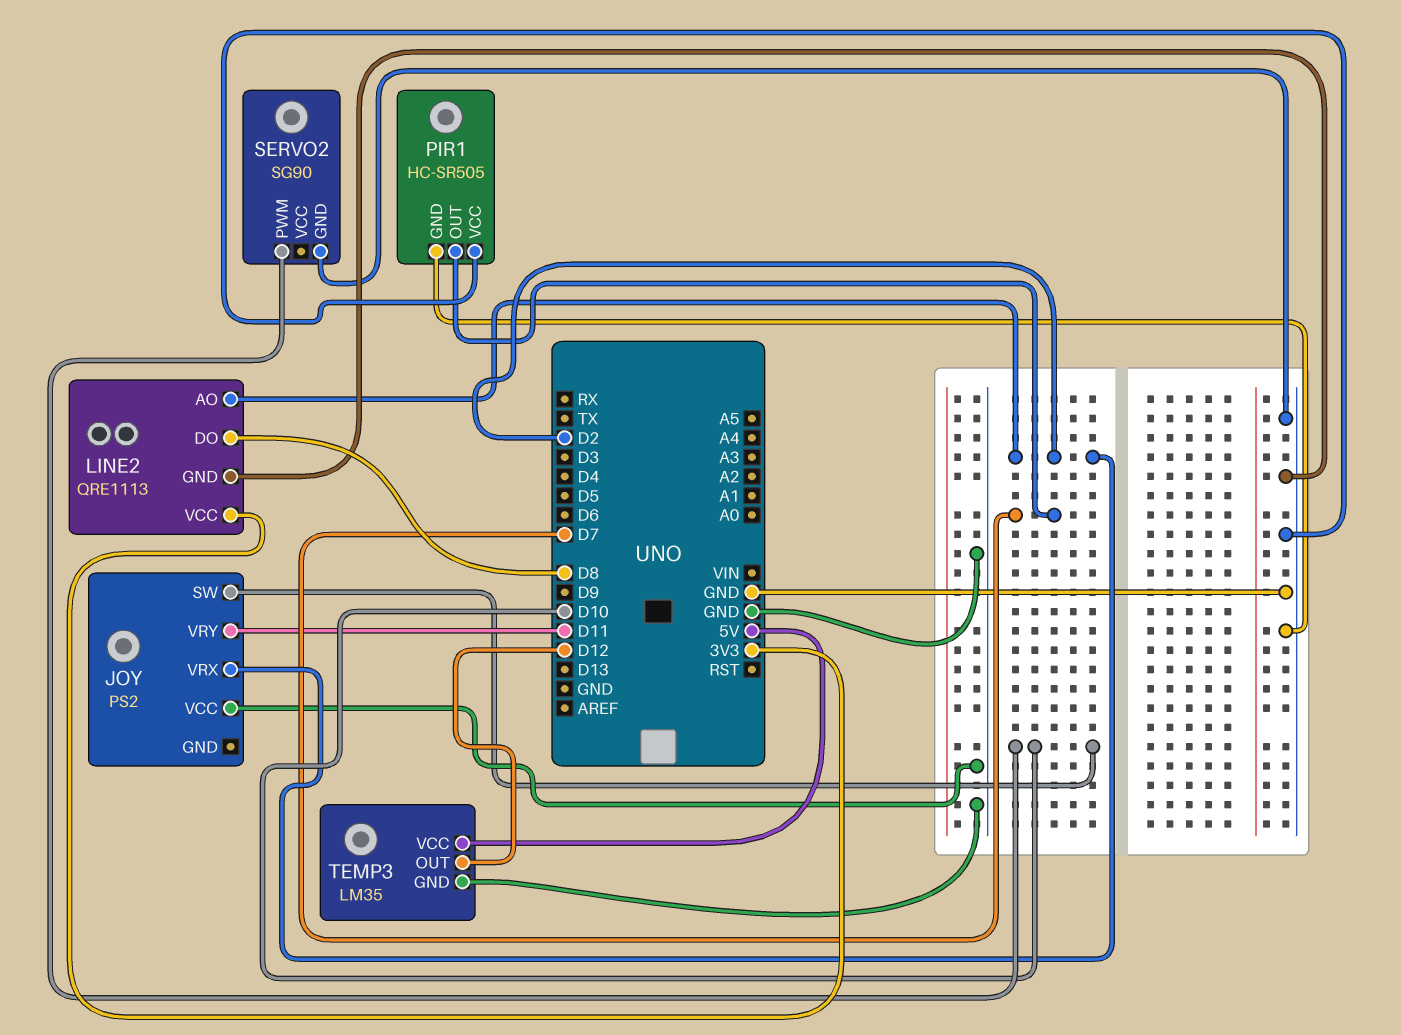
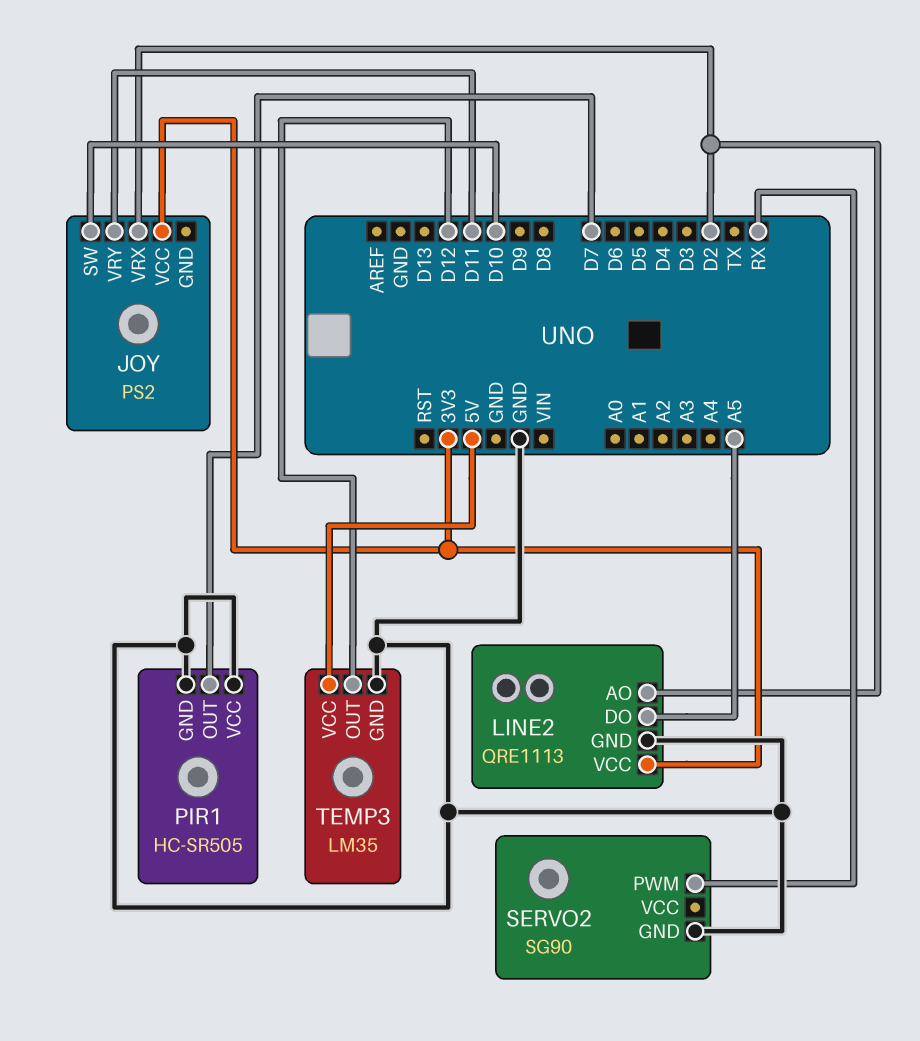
JOY pin VCC: GND -> 3V3
LINE2 pin DO: D8 -> A5
SERVO2 pin PWM: D10 -> RX

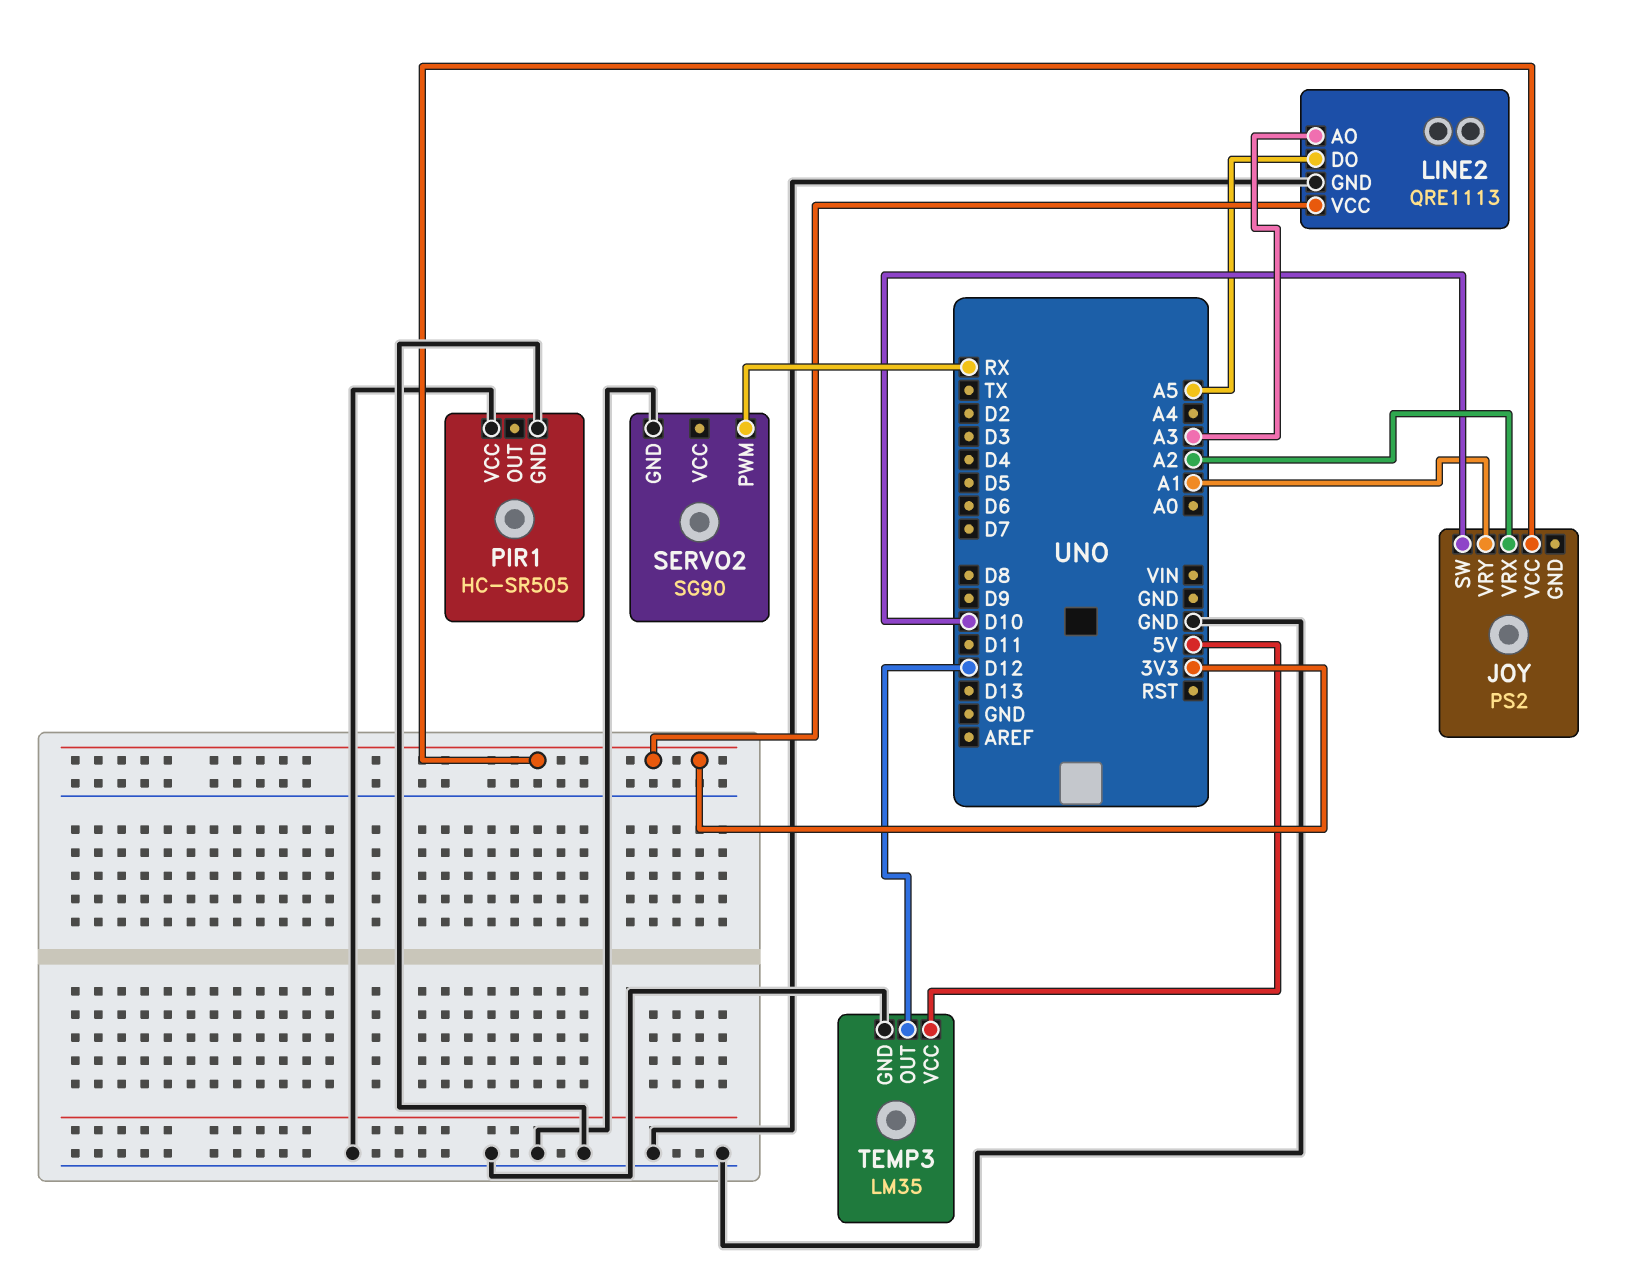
JOY pin VRX: D2 -> A2
JOY pin VRY: D11 -> A1
LINE2 pin AO: D2 -> A3
PIR1 pin OUT: D7 -> none

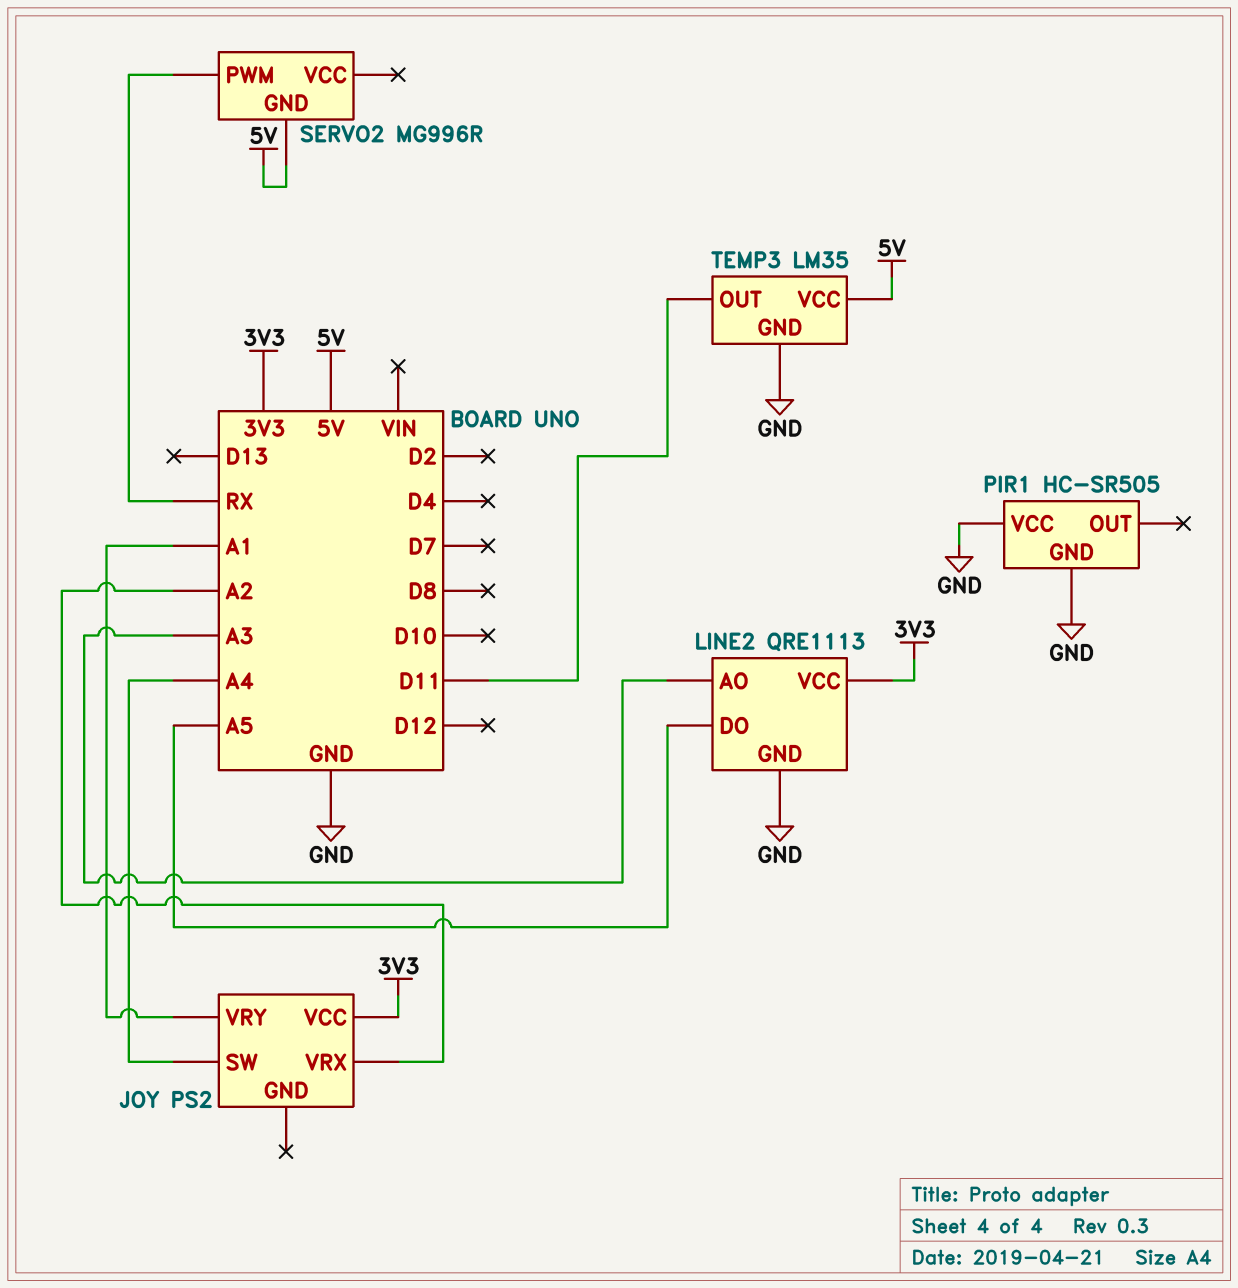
JOY pin SW: D10 -> A4
SERVO2: SG90 -> MG996R
SERVO2 pin GND: GND -> 5V
TEMP3 pin OUT: D12 -> D11

